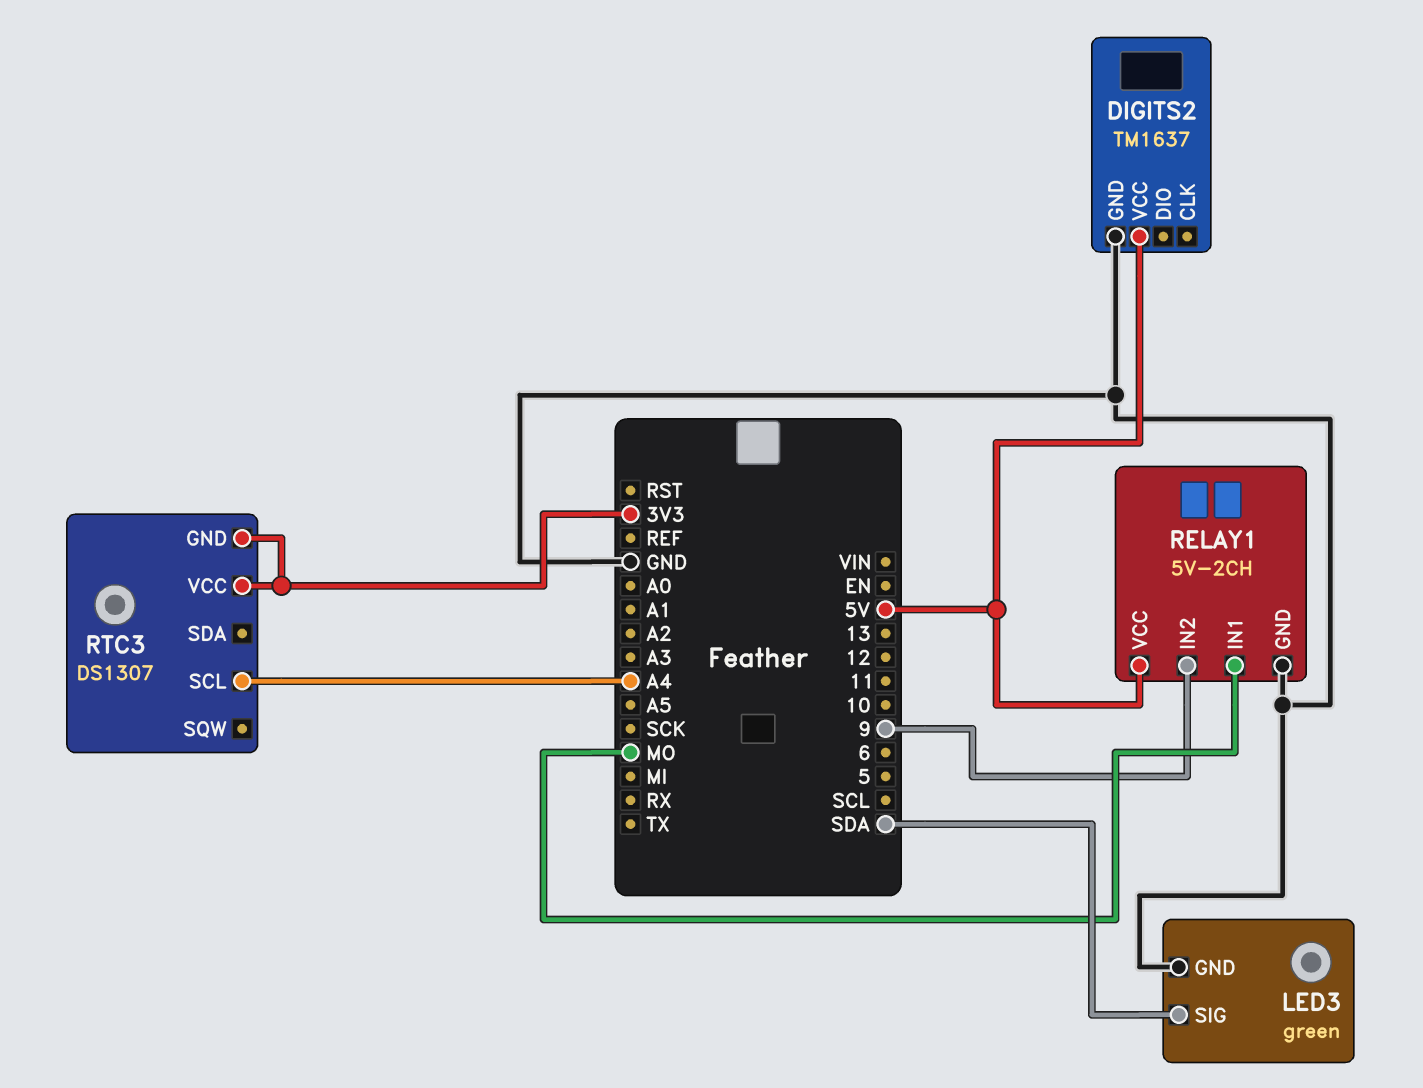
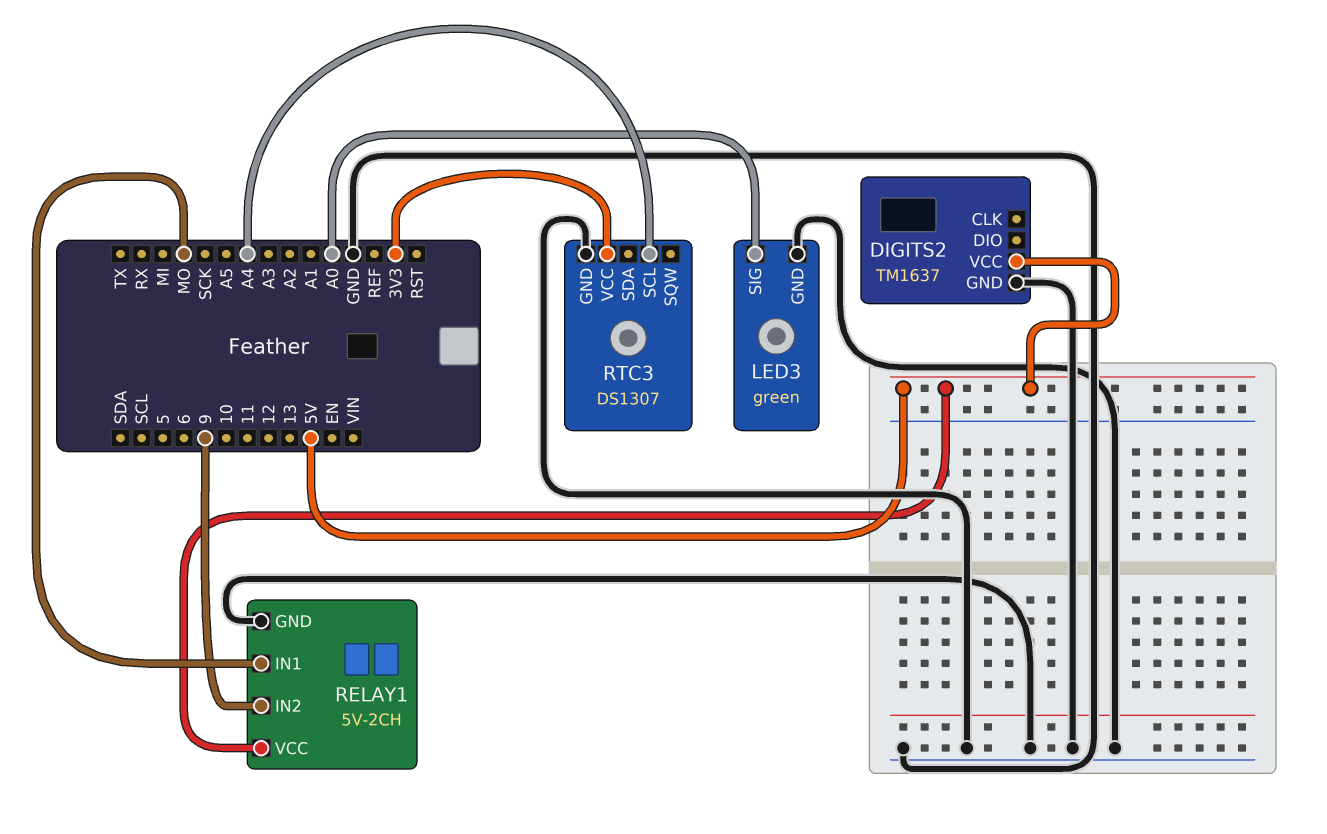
LED3 pin SIG: SDA -> A0
RTC3 pin GND: 3V3 -> GND

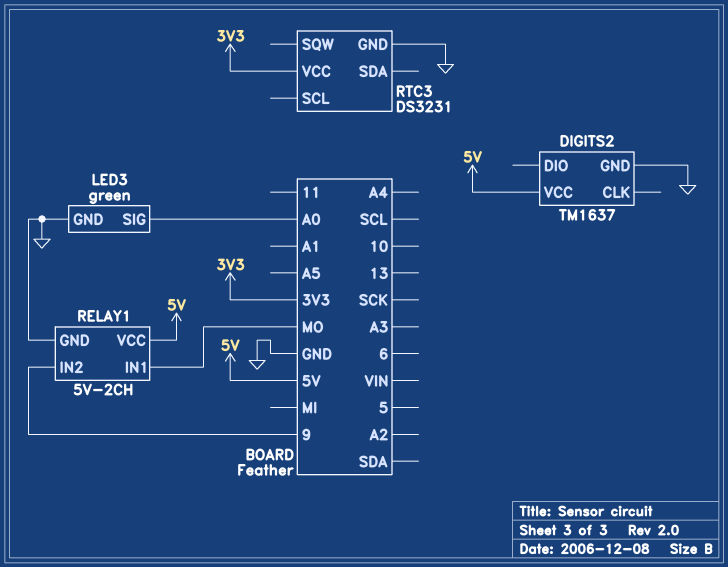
RTC3: DS1307 -> DS3231
RTC3 pin SCL: A4 -> none

